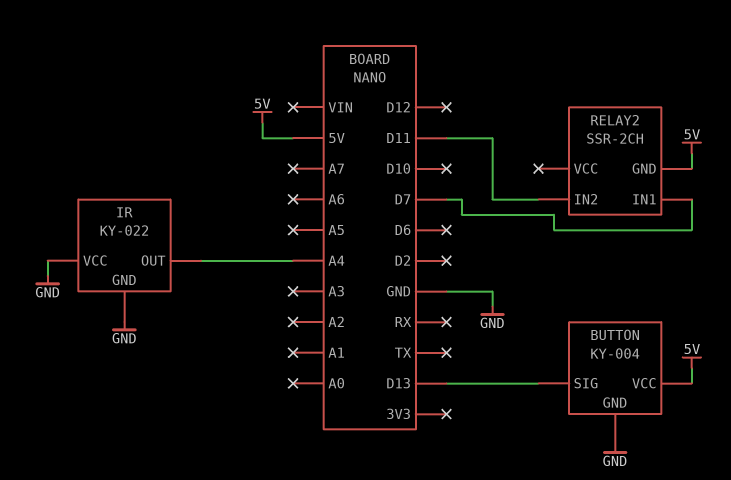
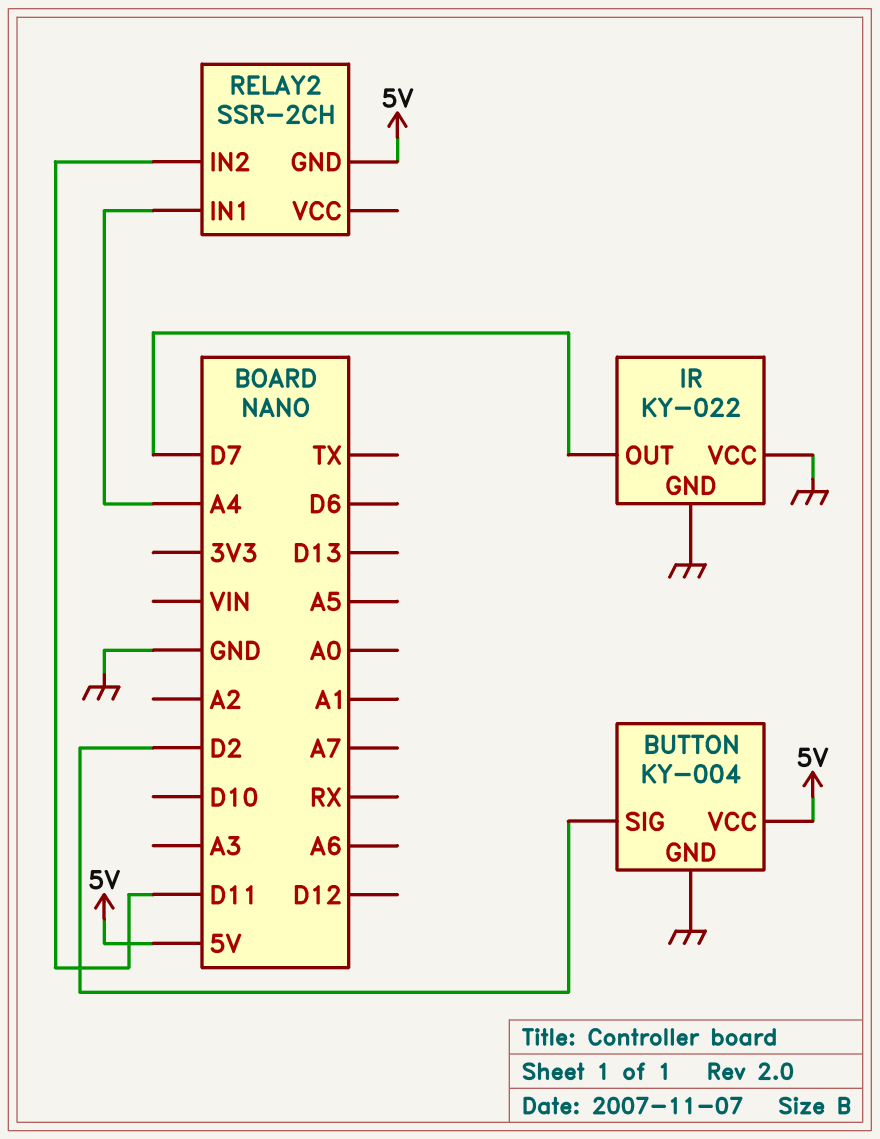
BUTTON pin SIG: D13 -> D2
IR pin OUT: A4 -> D7
RELAY2 pin IN1: D7 -> A4

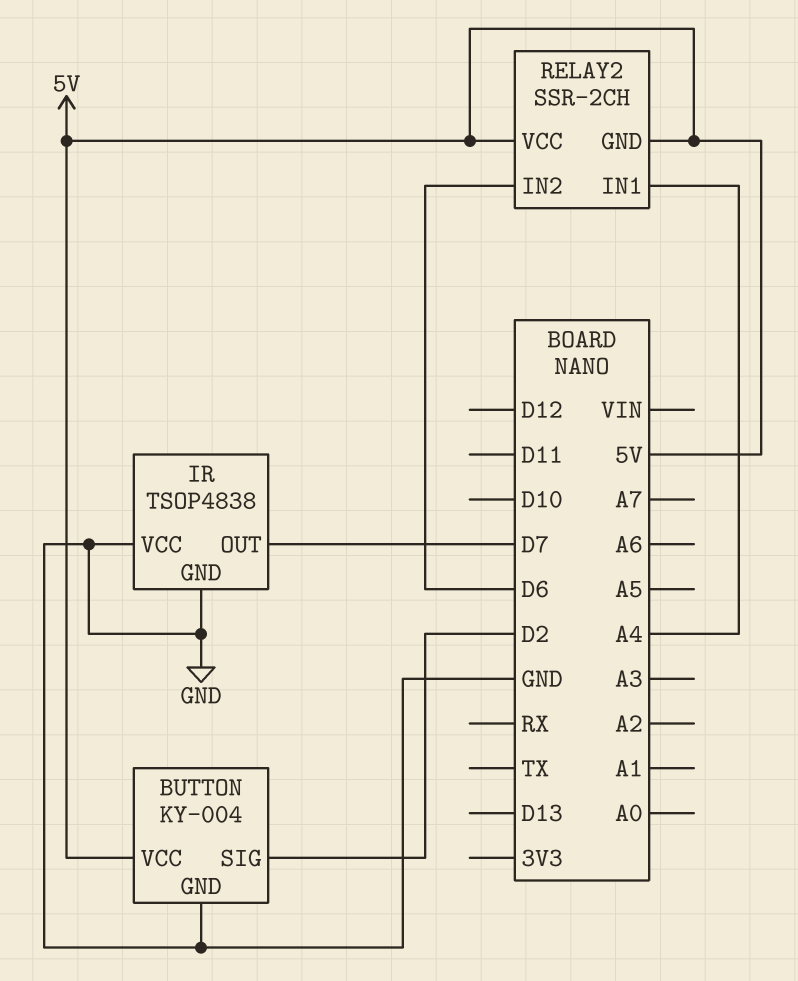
IR: KY-022 -> TSOP4838
RELAY2 pin IN2: D11 -> D6
RELAY2 pin VCC: none -> 5V

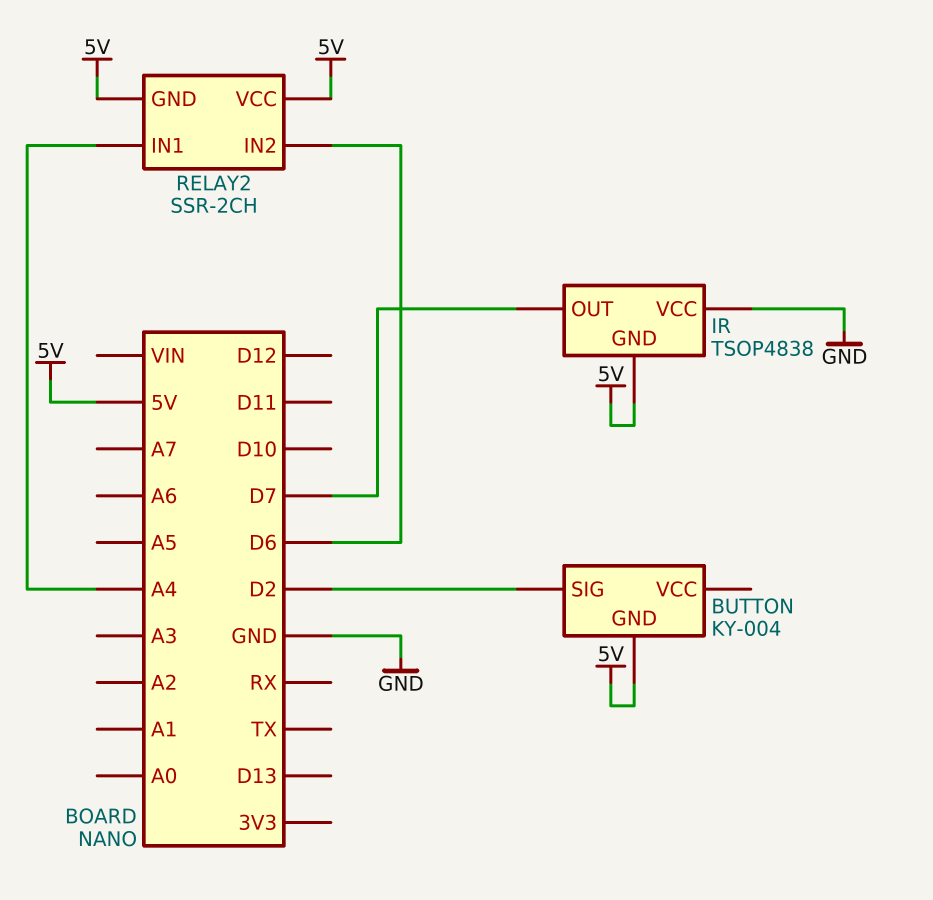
BUTTON pin GND: GND -> 5V
BUTTON pin VCC: 5V -> none
IR pin GND: GND -> 5V

